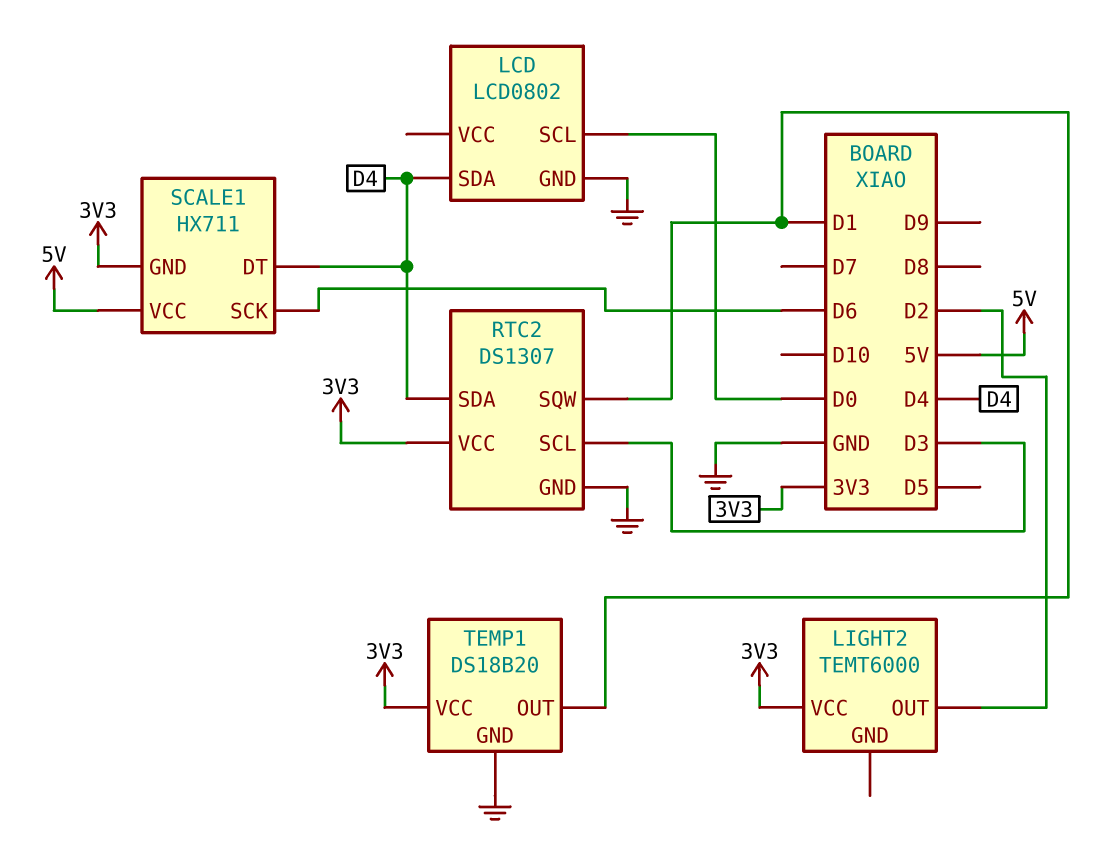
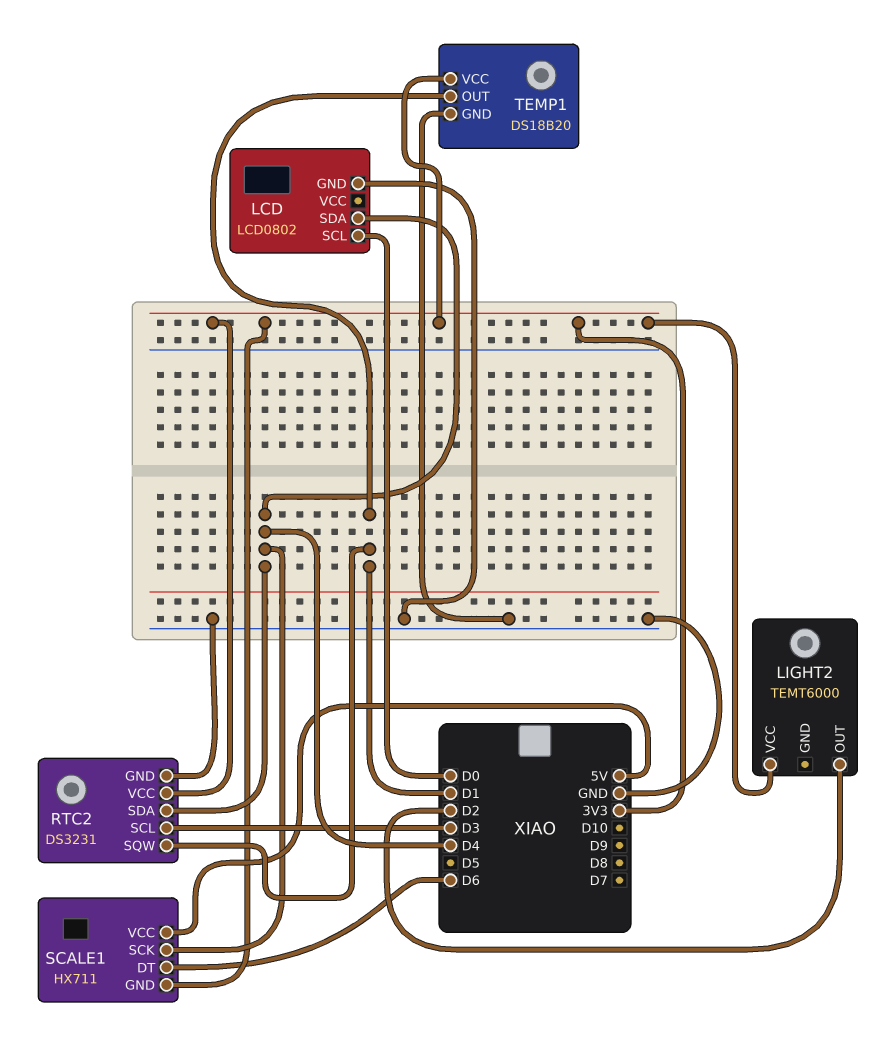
RTC2: DS1307 -> DS3231
SCALE1 pin DT: D4 -> D6
SCALE1 pin SCK: D6 -> D4

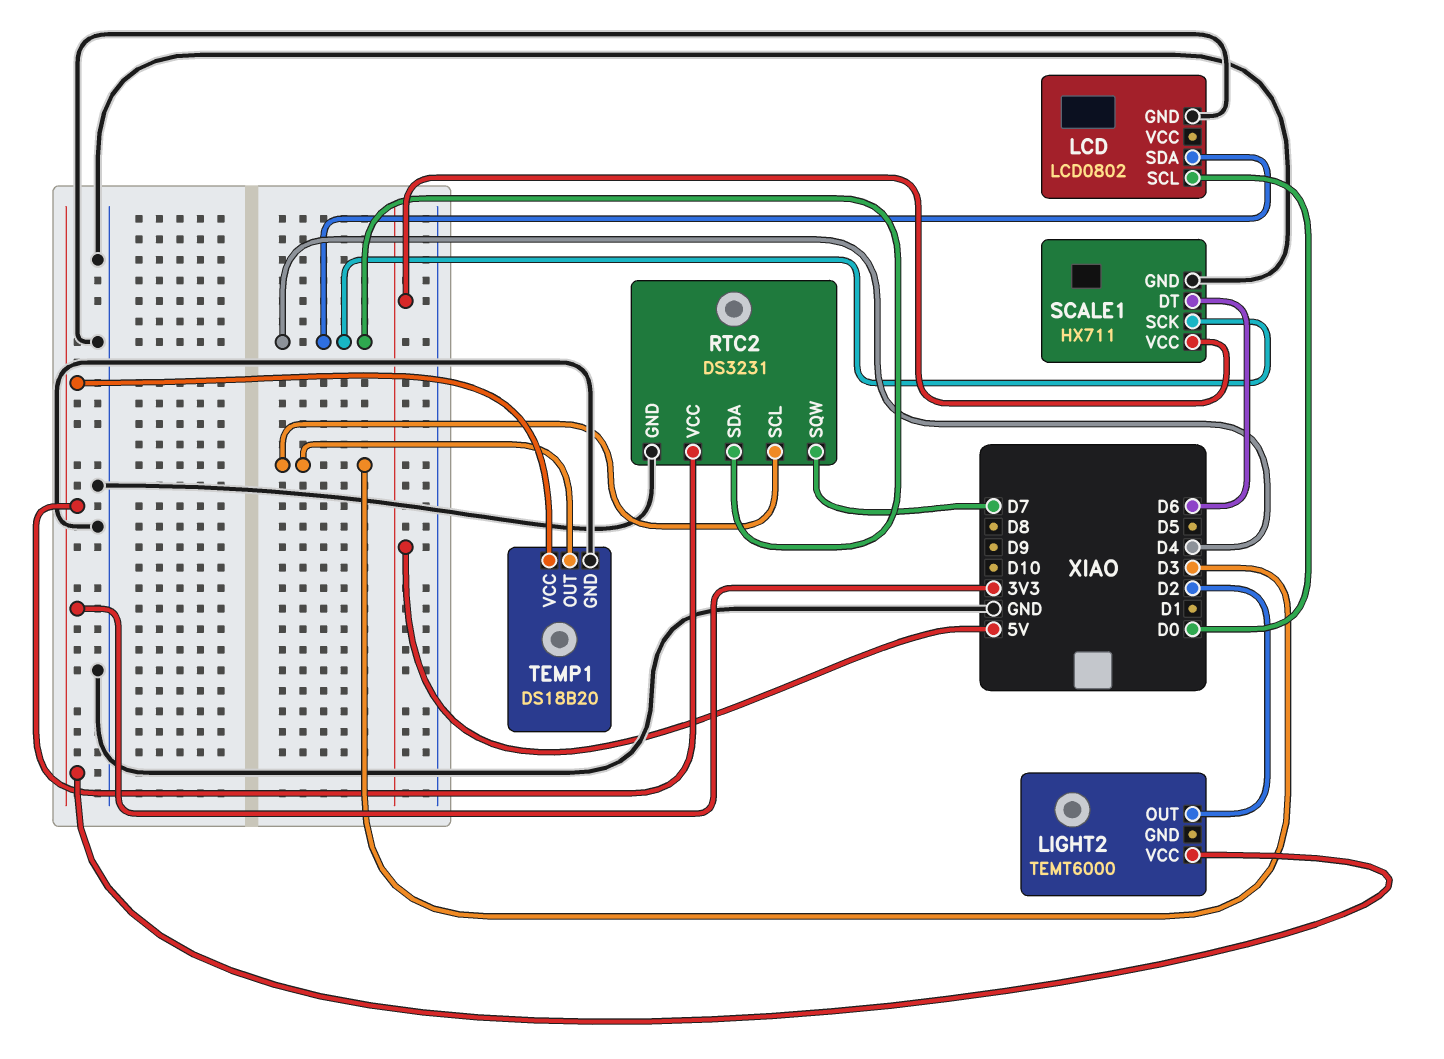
RTC2 pin SQW: D1 -> D7
SCALE1 pin GND: 3V3 -> GND
TEMP1 pin OUT: D1 -> D3

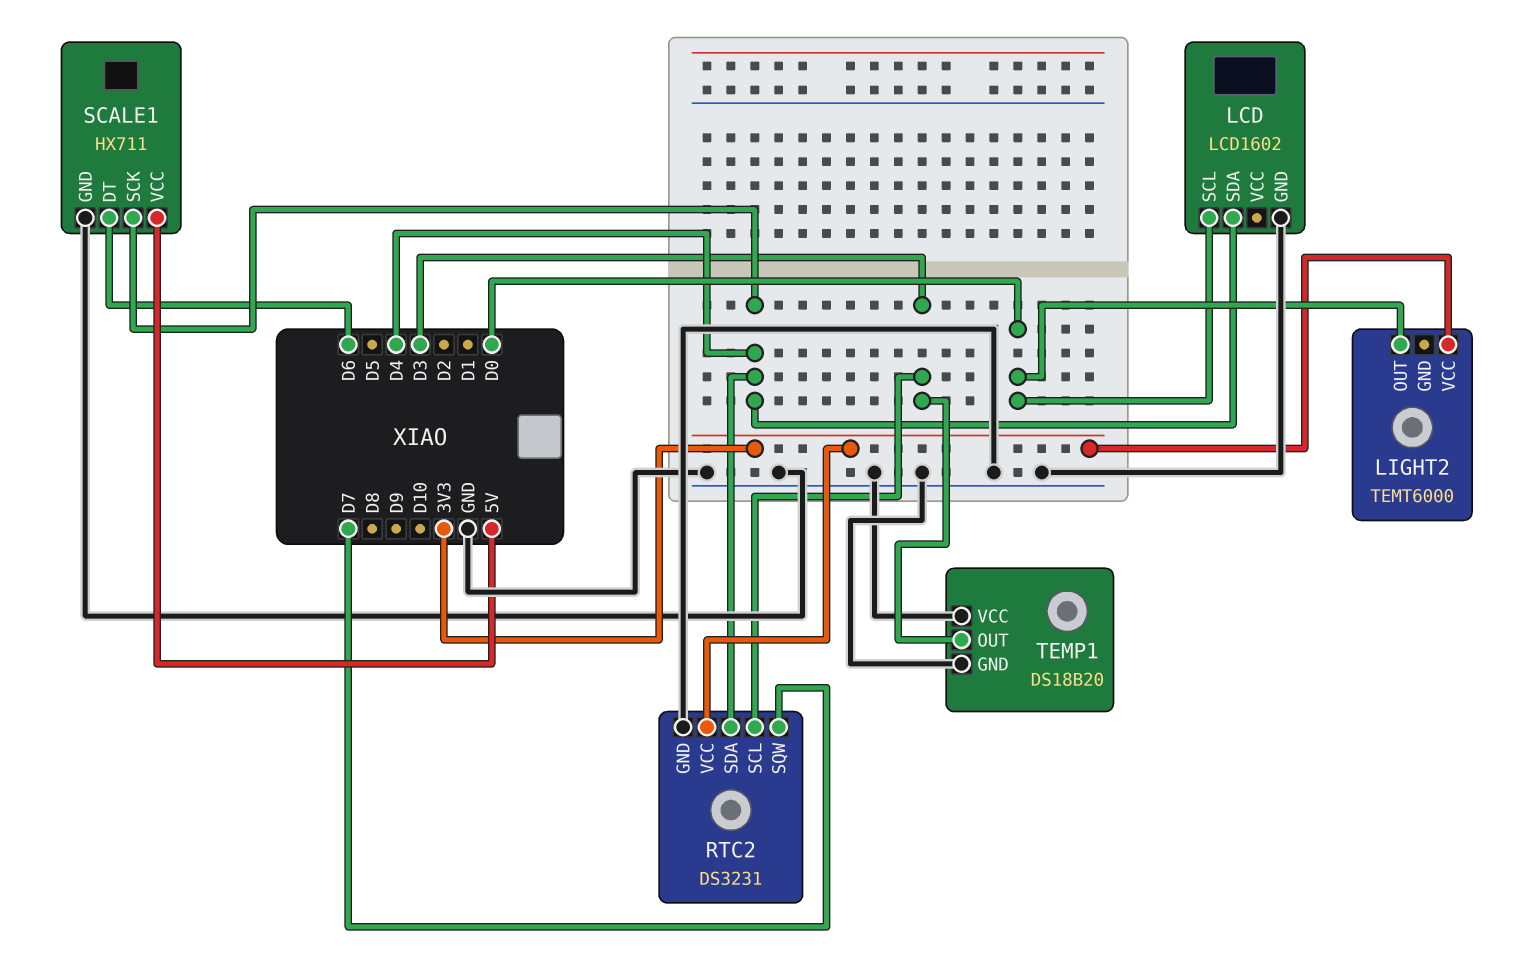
LCD: LCD0802 -> LCD1602
LIGHT2 pin OUT: D2 -> D0
TEMP1 pin VCC: 3V3 -> GND

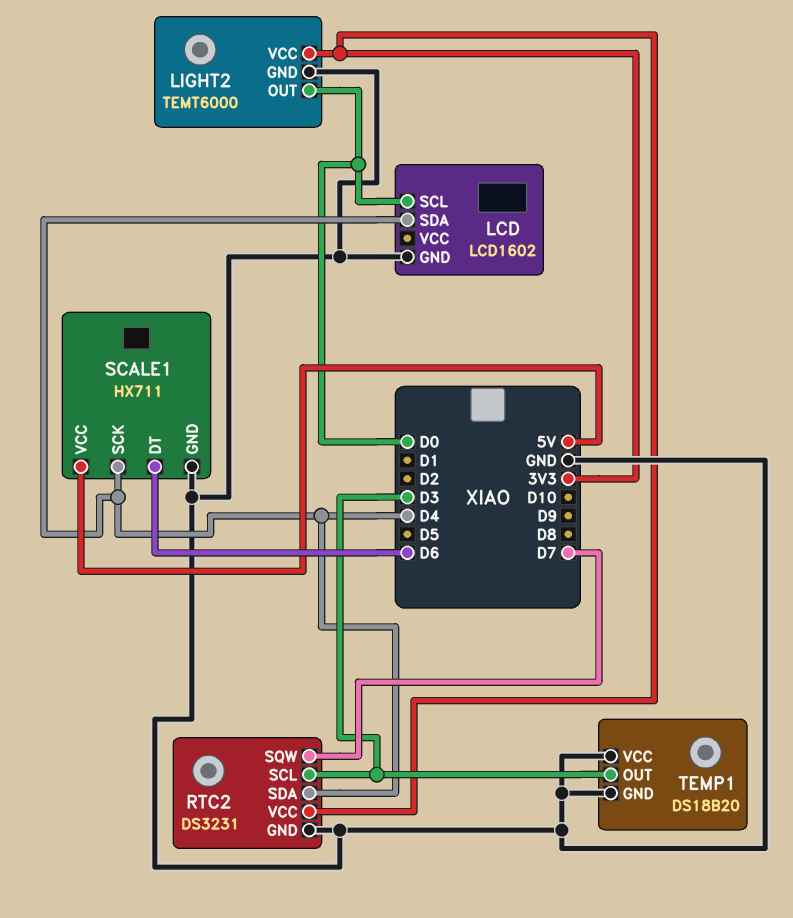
LIGHT2 pin GND: none -> GND

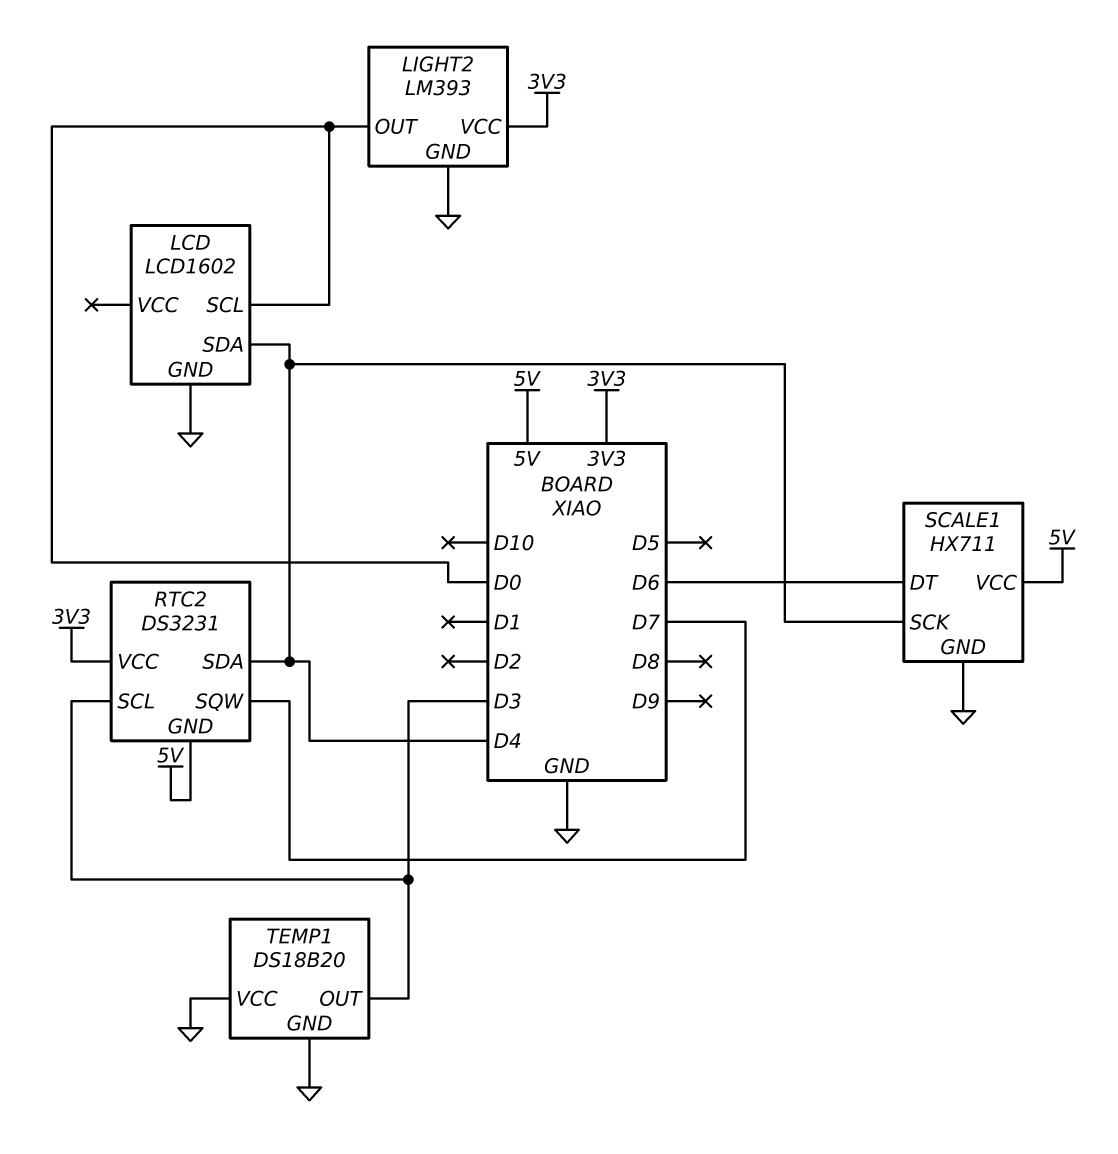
LIGHT2: TEMT6000 -> LM393
RTC2 pin GND: GND -> 5V

